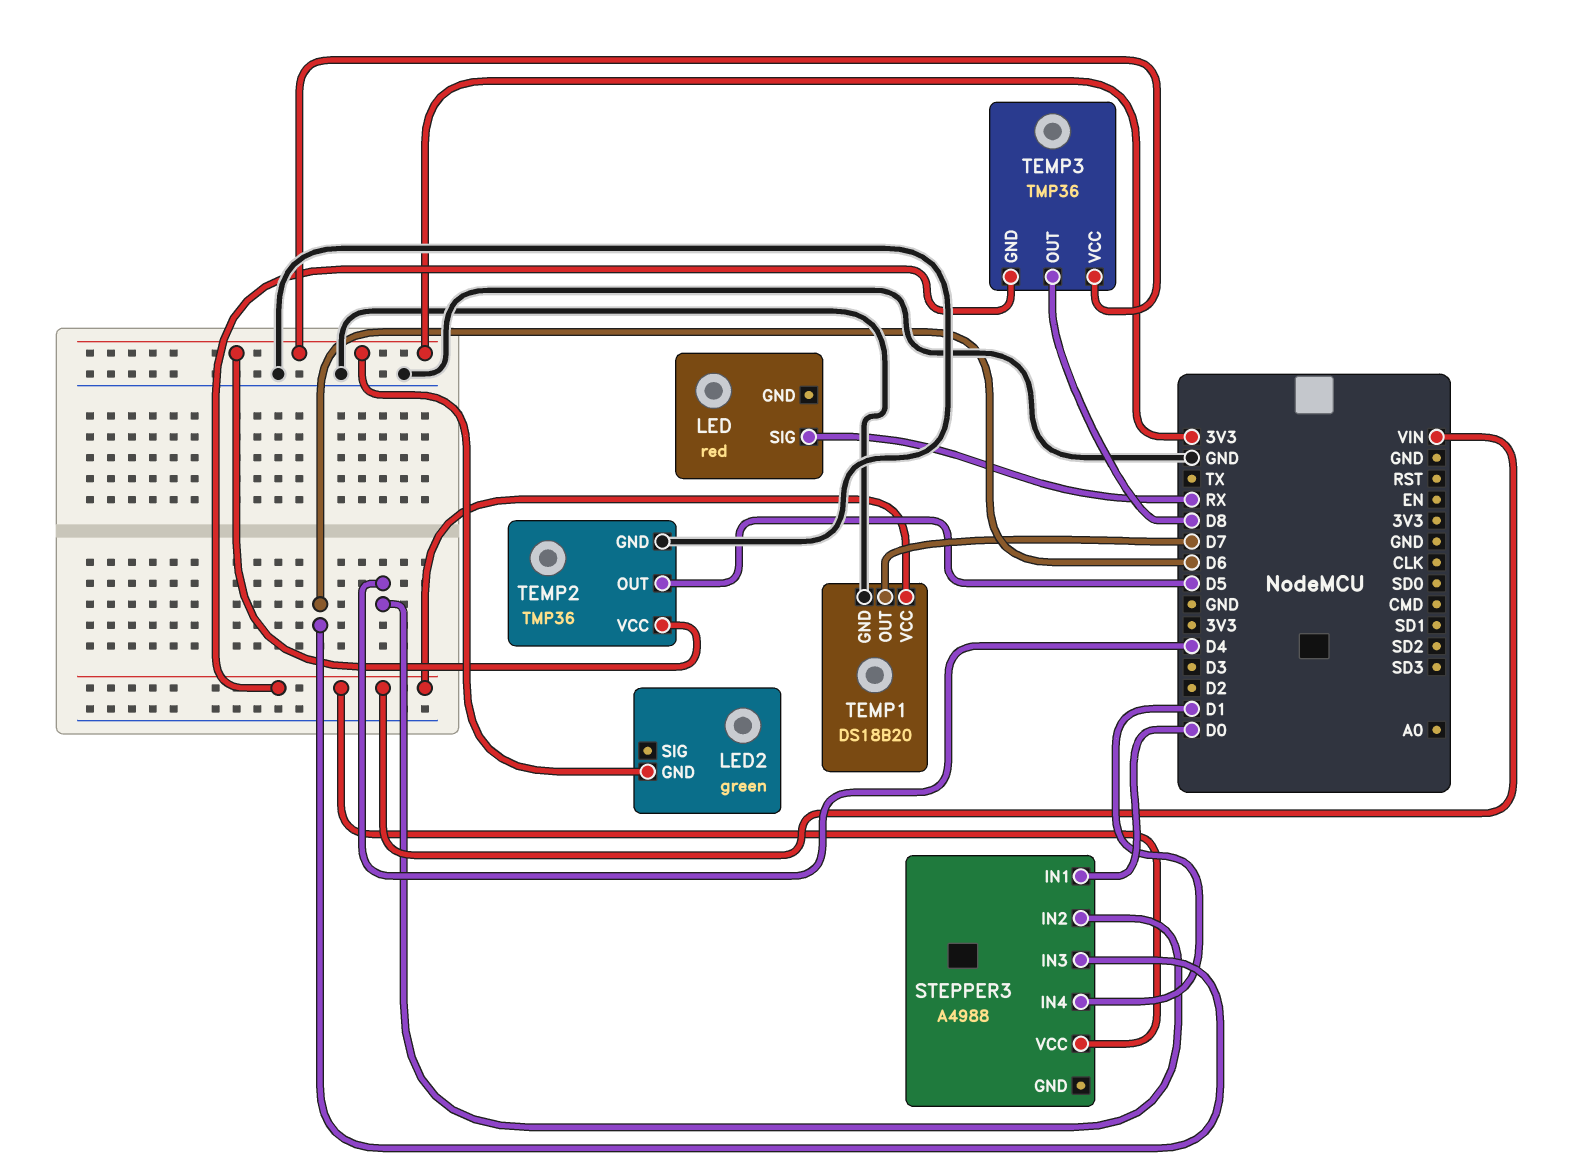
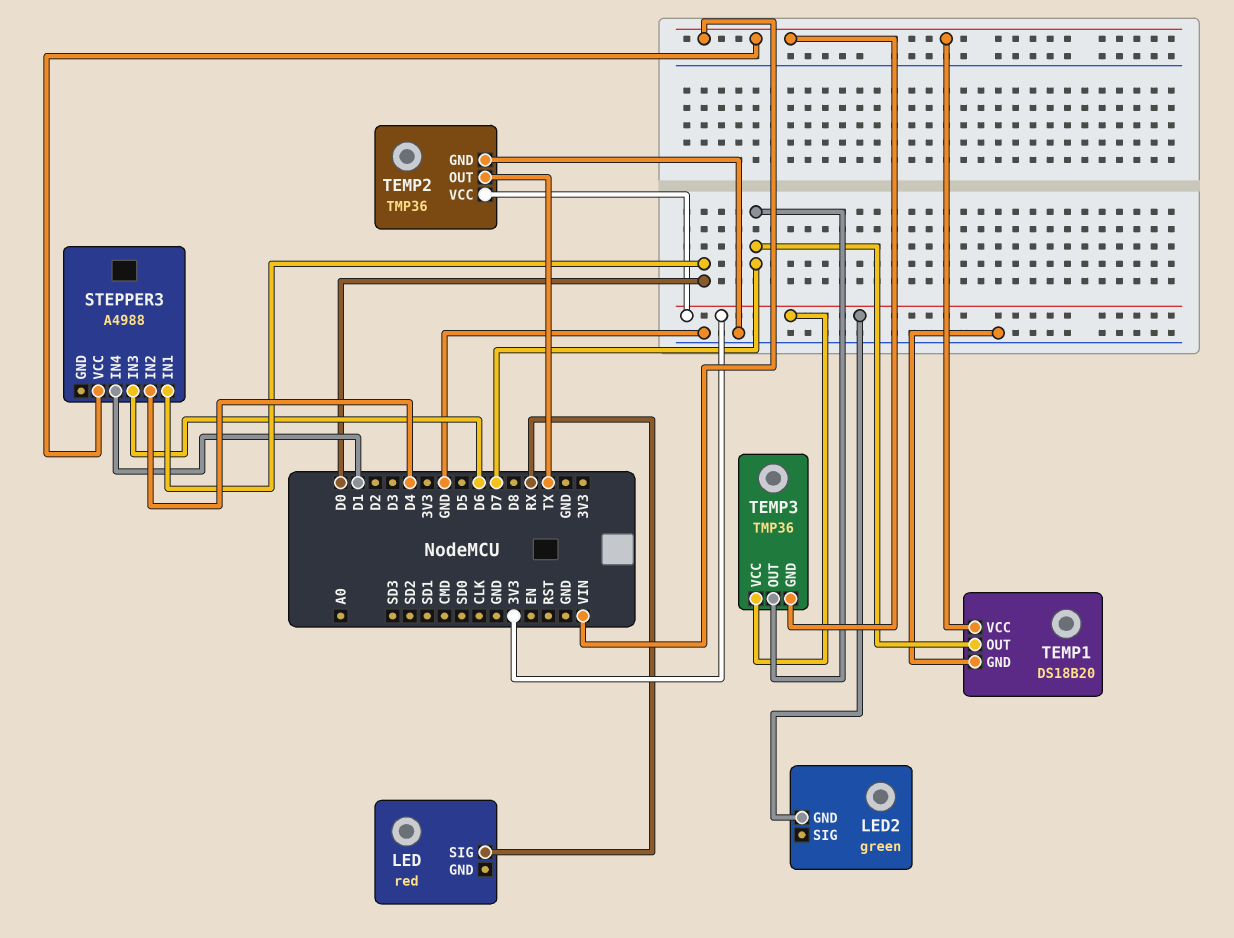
TEMP2 pin OUT: D5 -> TX
TEMP3 pin OUT: D8 -> D7

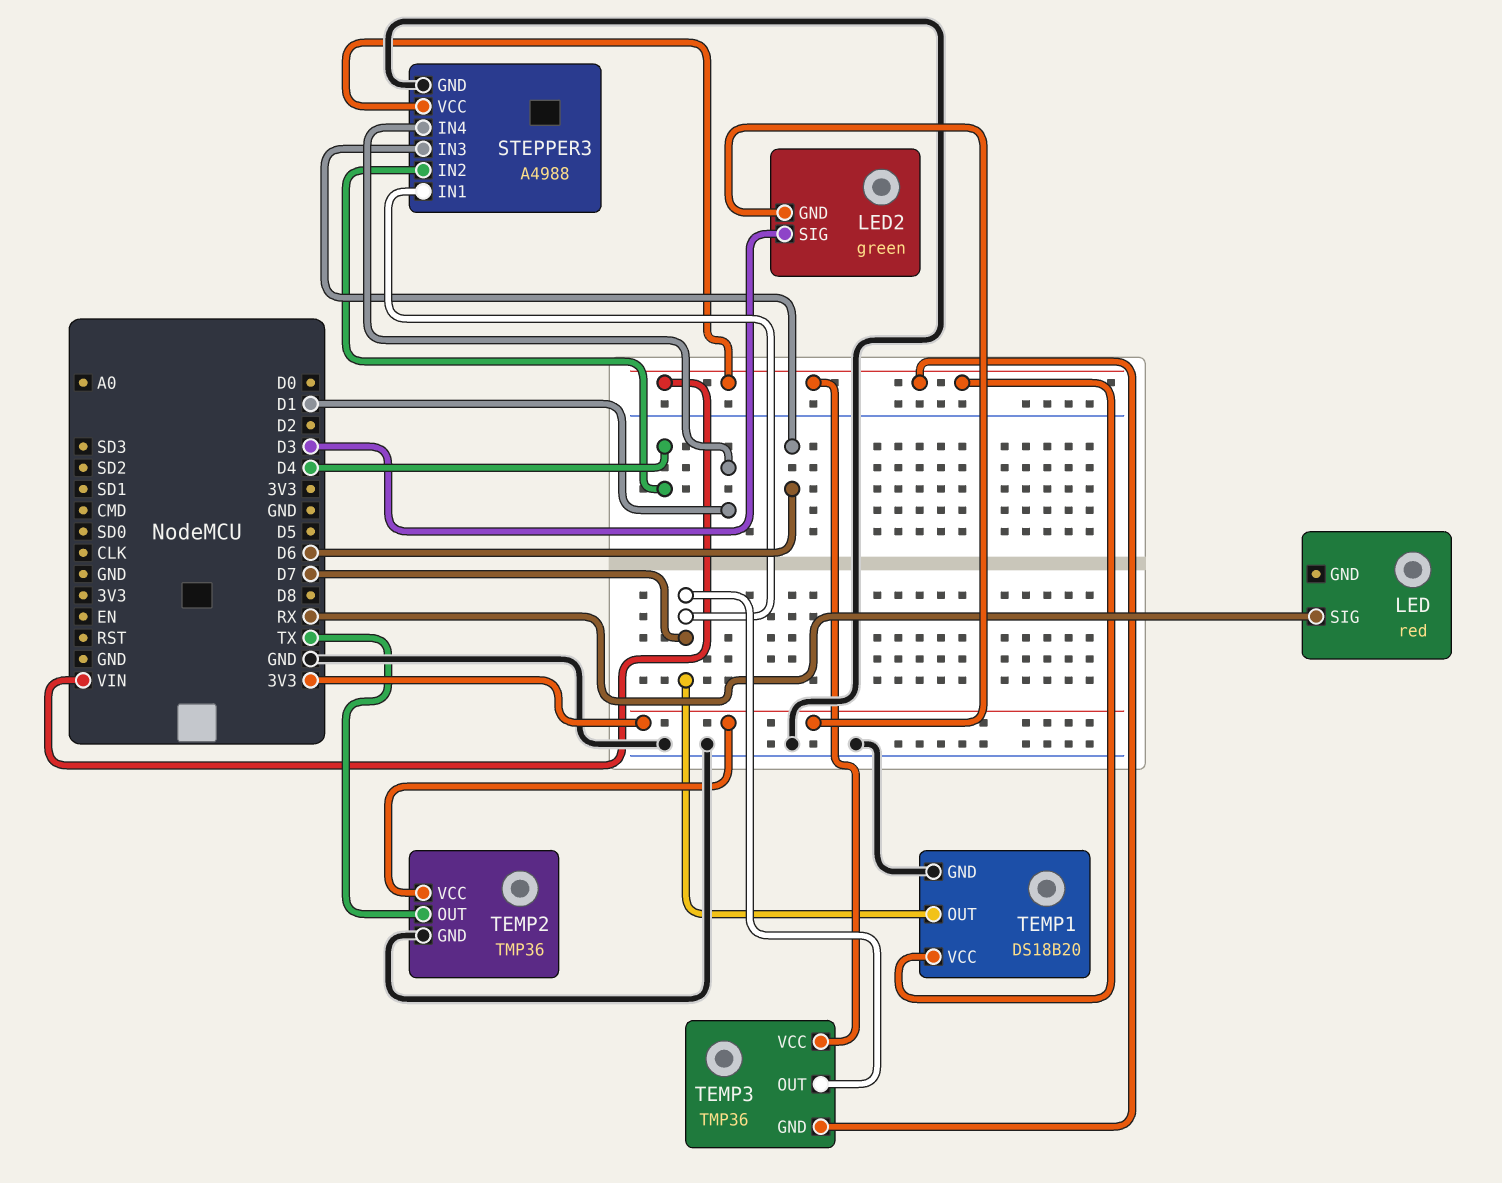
LED2 pin SIG: none -> D3
STEPPER3 pin GND: none -> GND
STEPPER3 pin IN1: D0 -> D7
TEMP3 pin VCC: 3V3 -> VIN

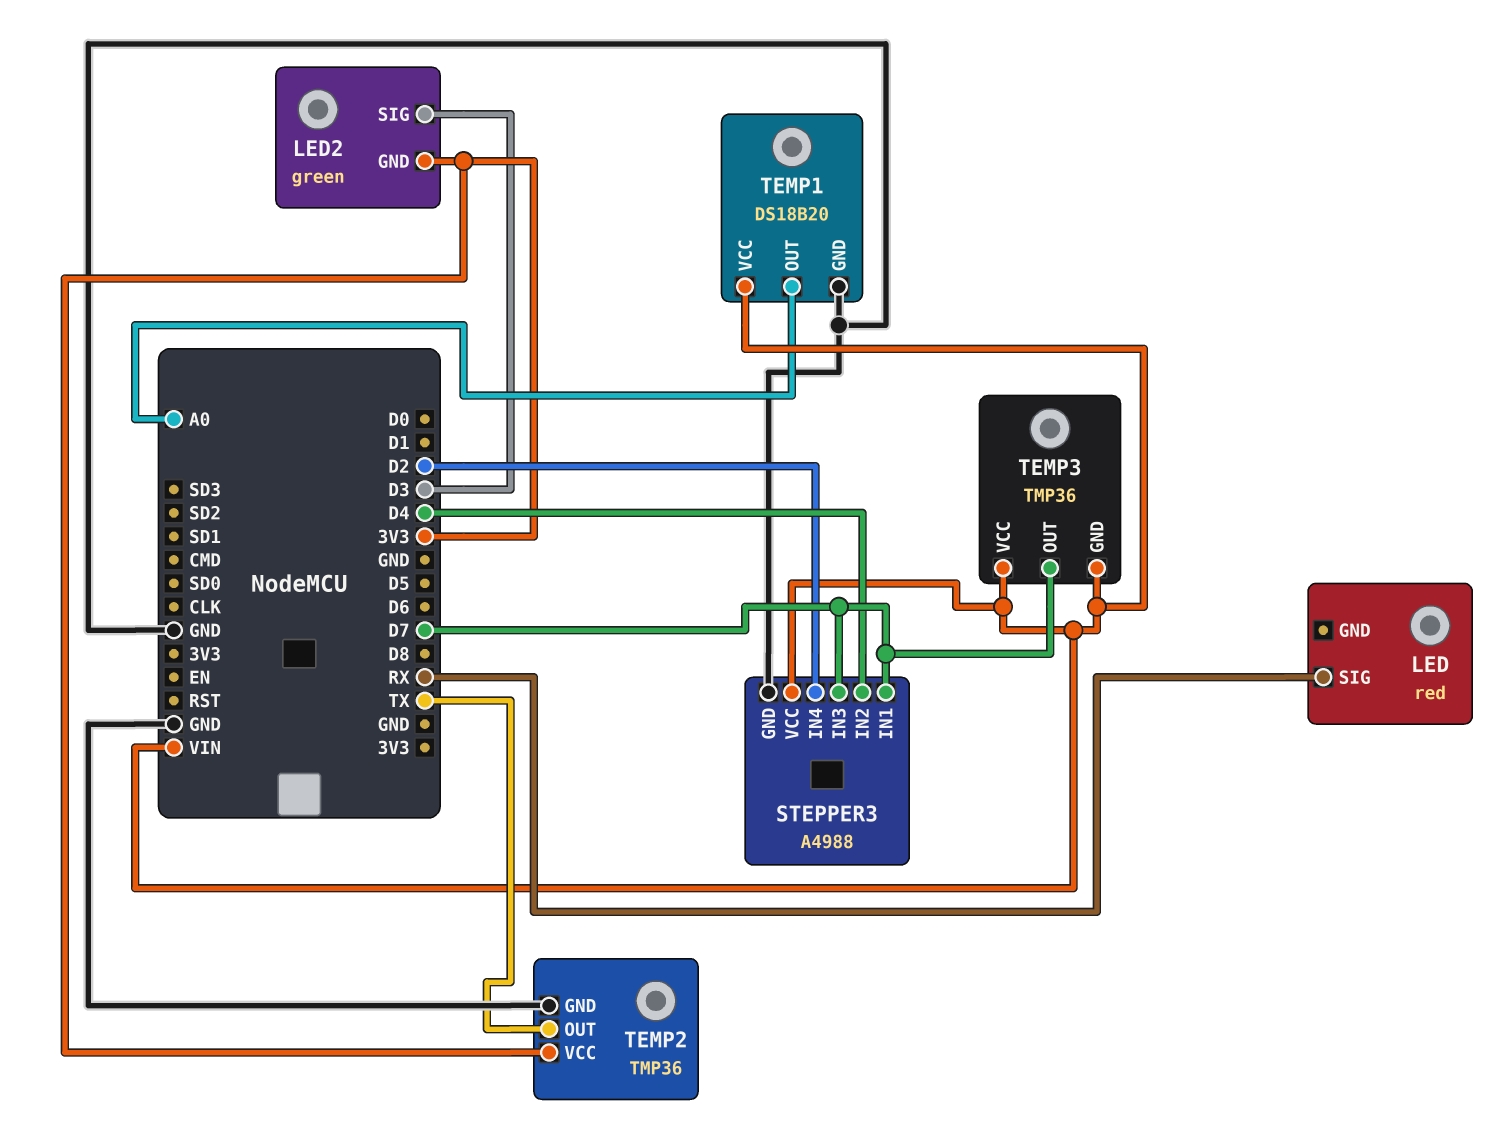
STEPPER3 pin IN3: D6 -> D7
STEPPER3 pin IN4: D1 -> D2
TEMP1 pin OUT: D7 -> A0

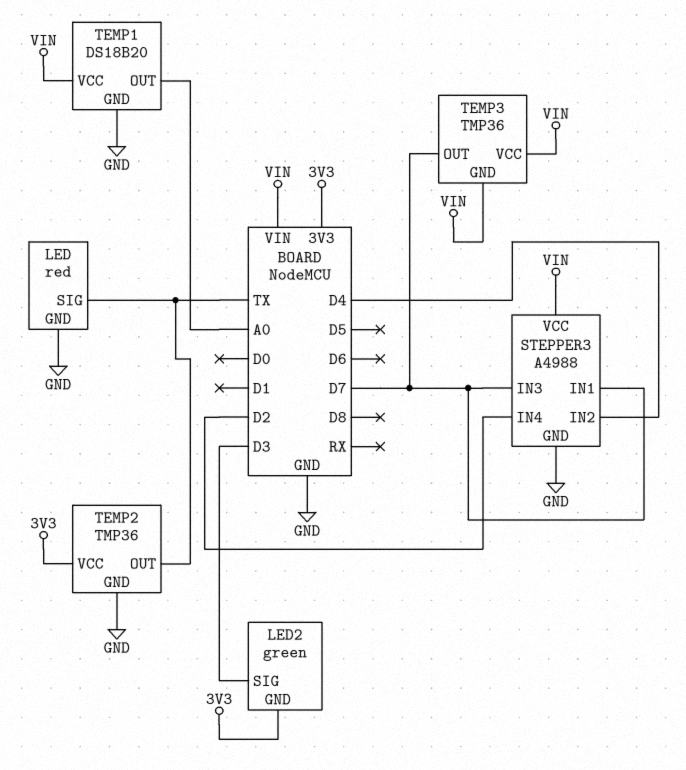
LED pin GND: none -> GND
LED pin SIG: RX -> TX

